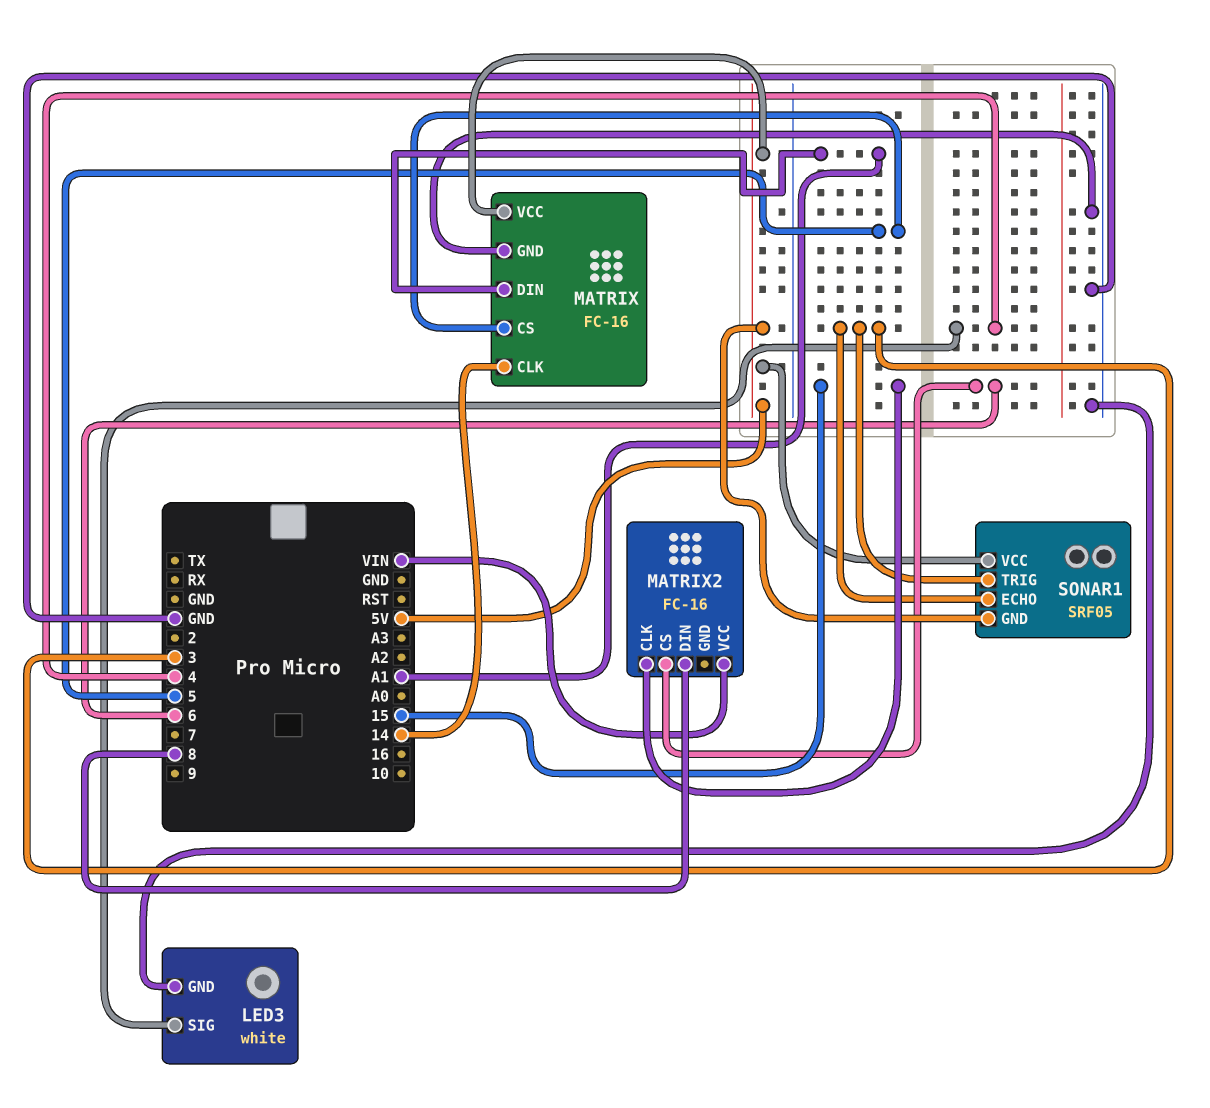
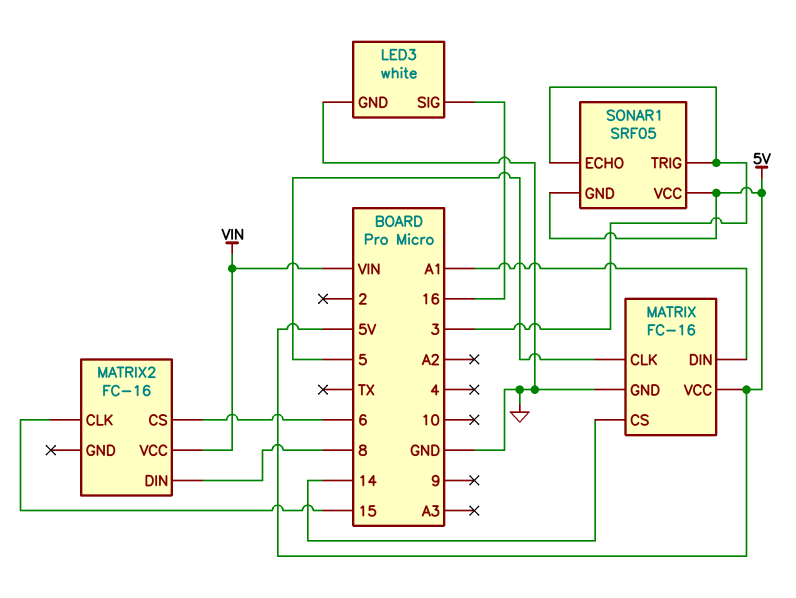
LED3 pin SIG: 4 -> 16
MATRIX pin CLK: 14 -> 5
MATRIX pin CS: 5 -> 14

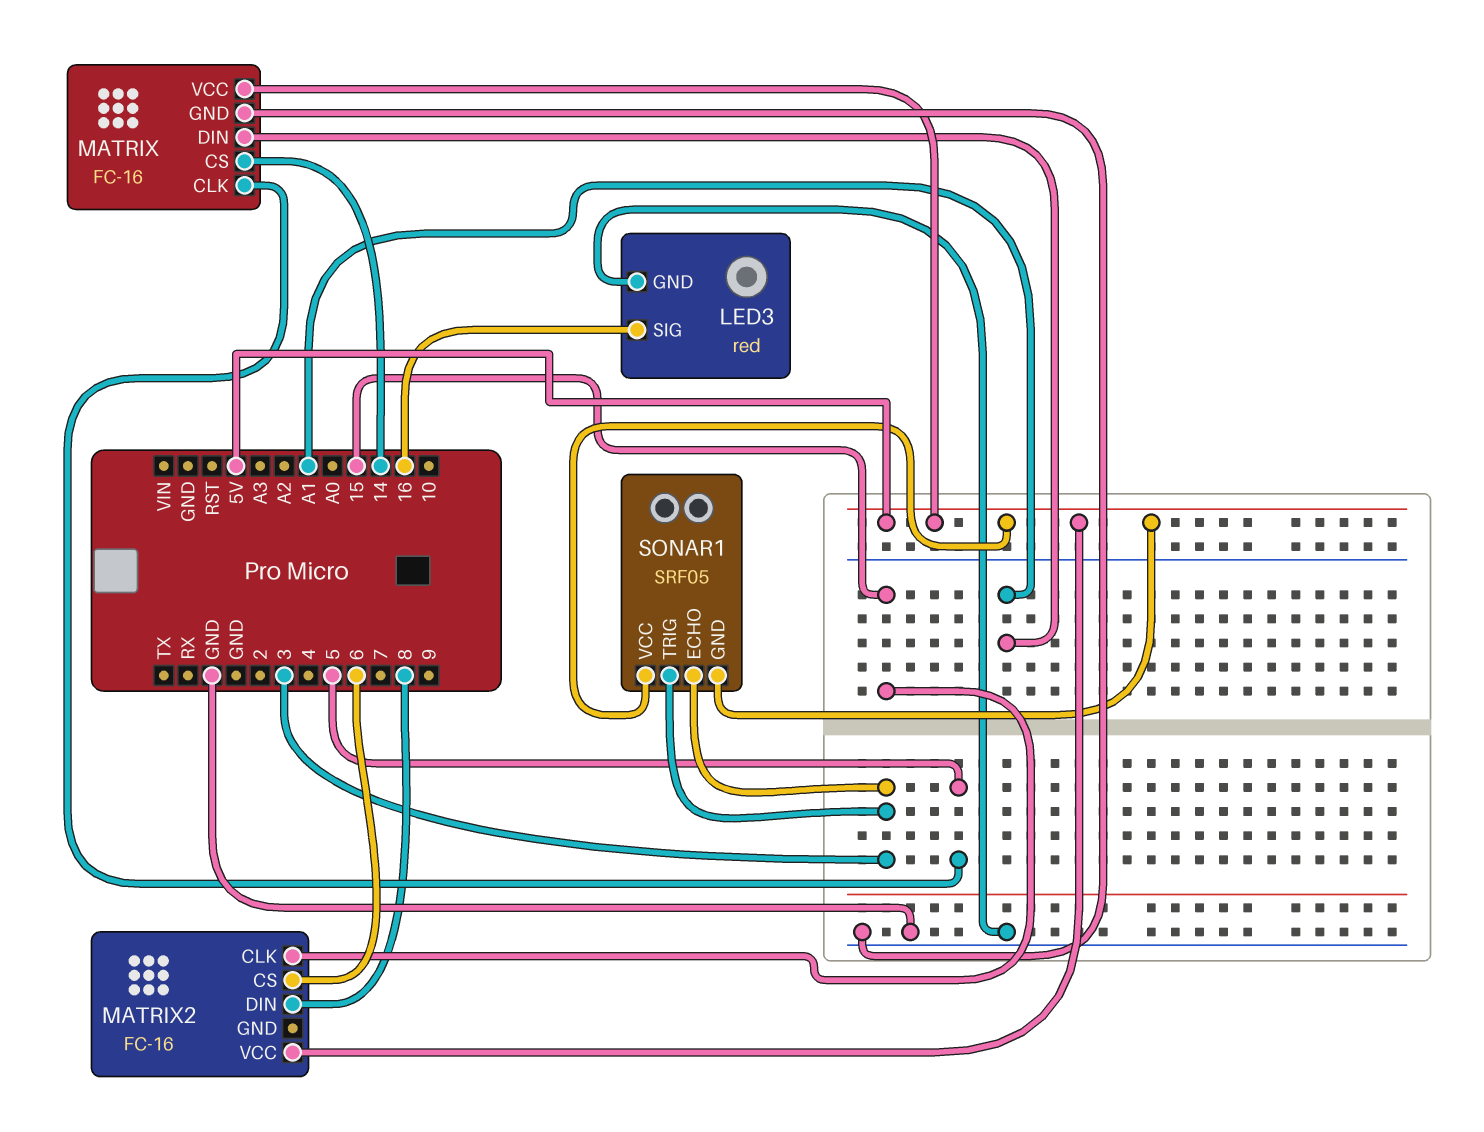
LED3: white -> red
MATRIX2 pin VCC: VIN -> 5V

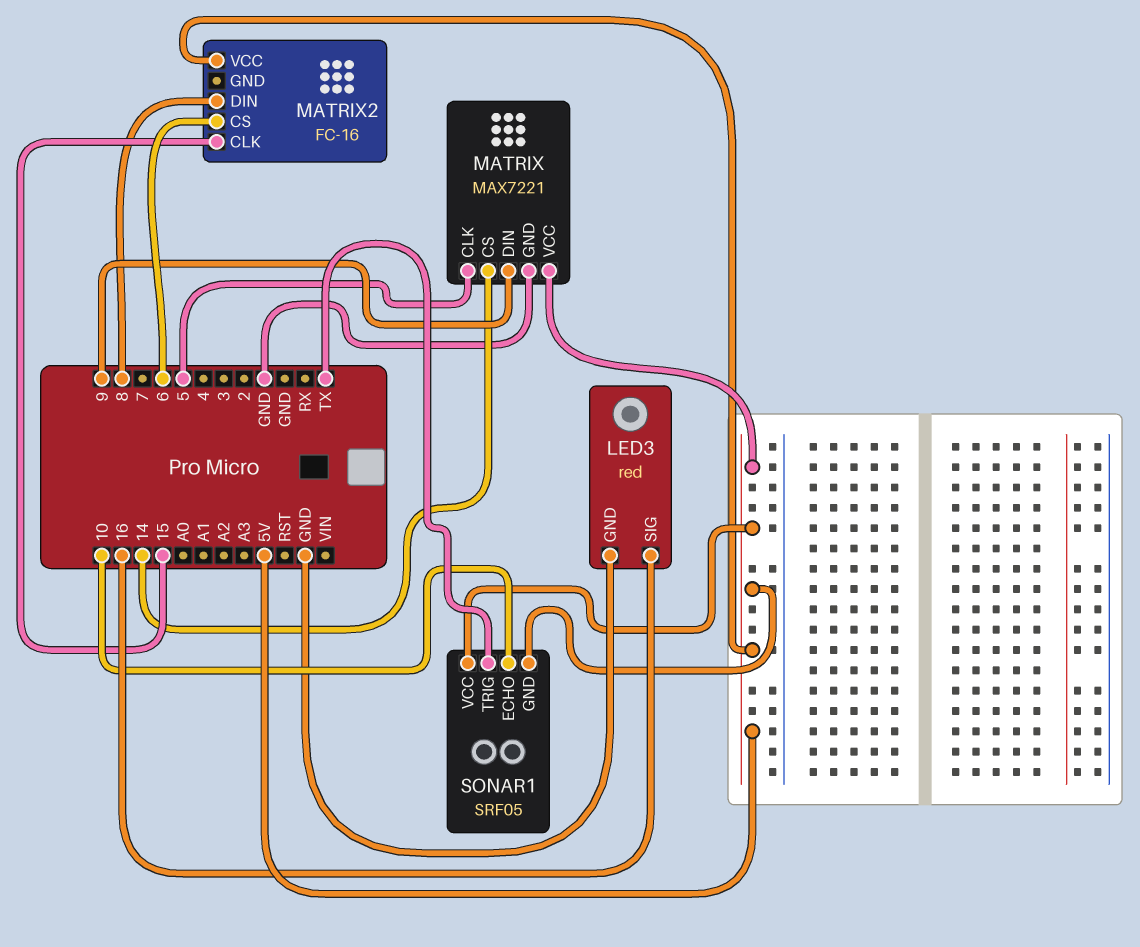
MATRIX: FC-16 -> MAX7221
MATRIX pin DIN: A1 -> 9
SONAR1 pin ECHO: 3 -> 10
SONAR1 pin TRIG: 3 -> TX

